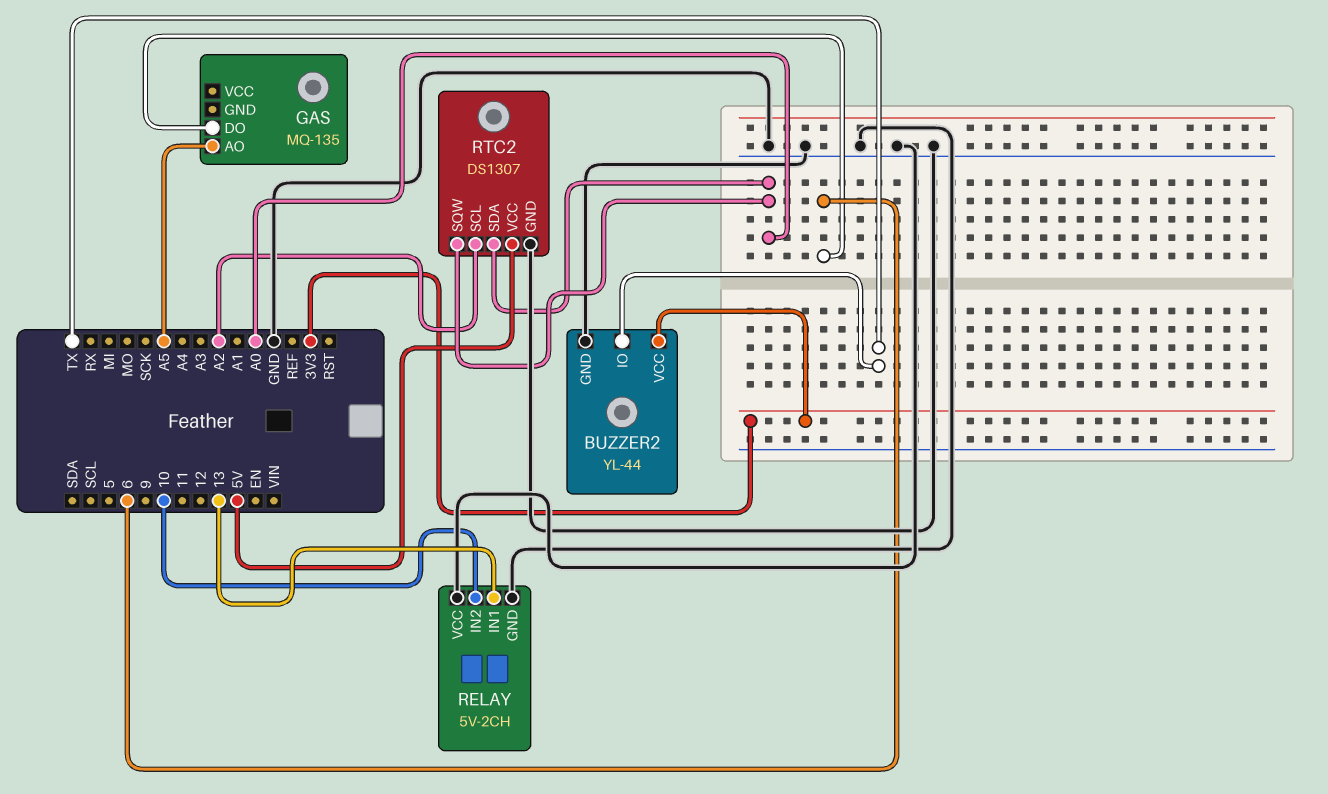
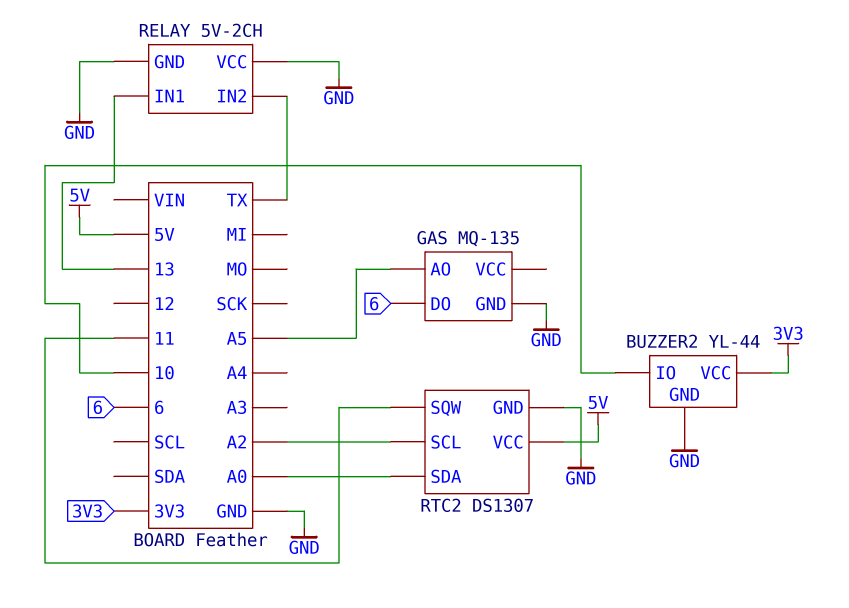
BUZZER2 pin IO: TX -> 10
GAS pin GND: none -> GND
RELAY pin IN2: 10 -> TX
RTC2 pin SQW: A0 -> 11

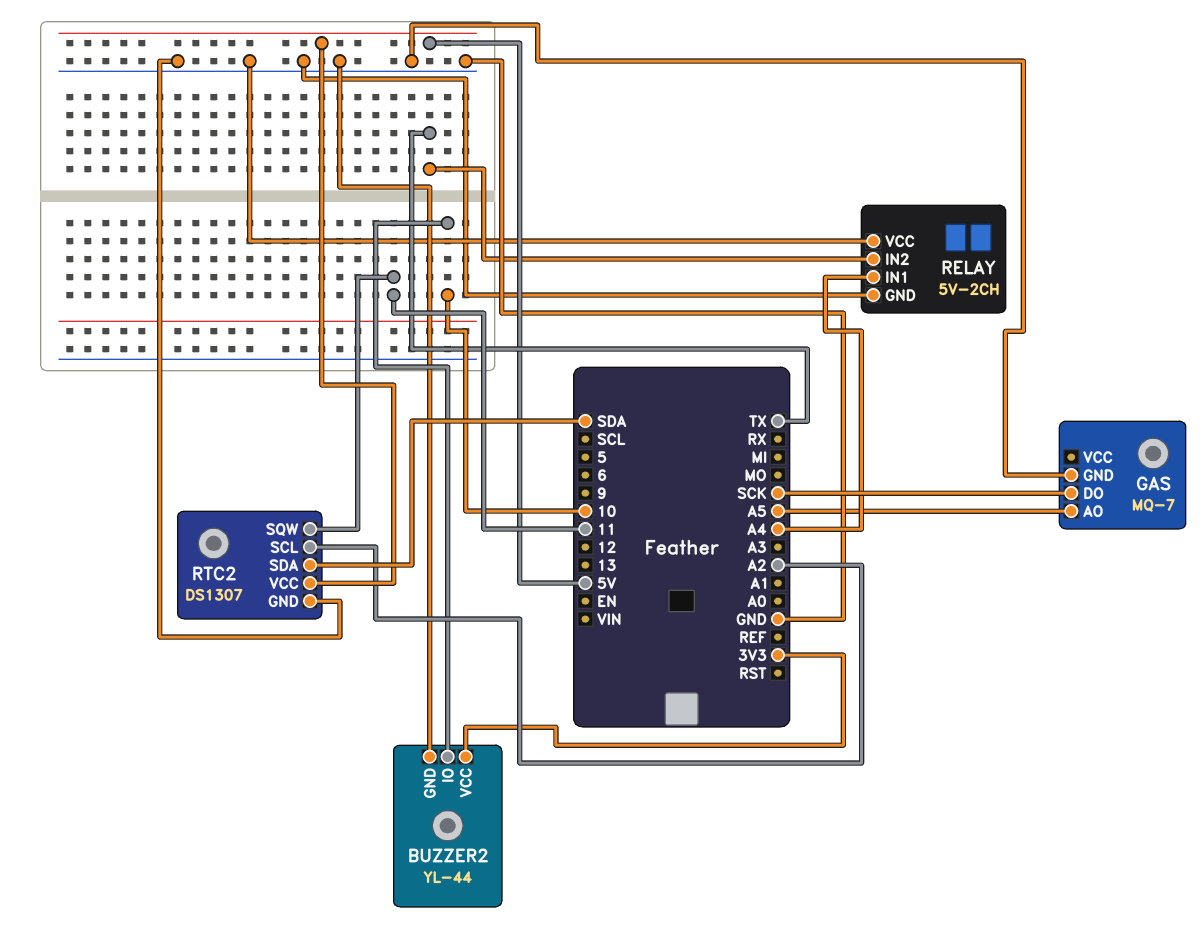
GAS: MQ-135 -> MQ-7
GAS pin DO: 6 -> SCK
RELAY pin IN1: 13 -> A4
RTC2 pin SDA: A0 -> SDA

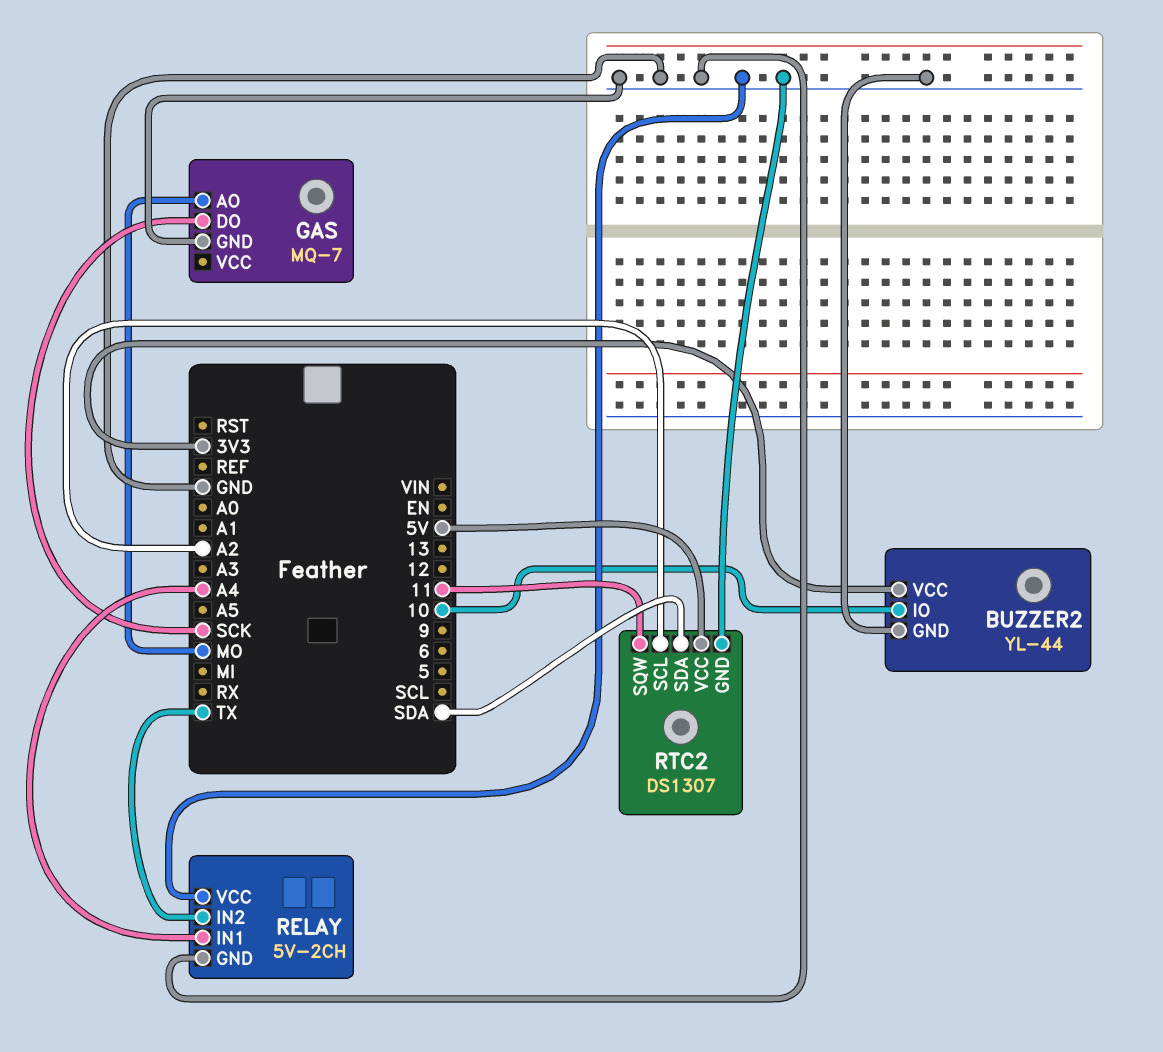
GAS pin AO: A5 -> MO

